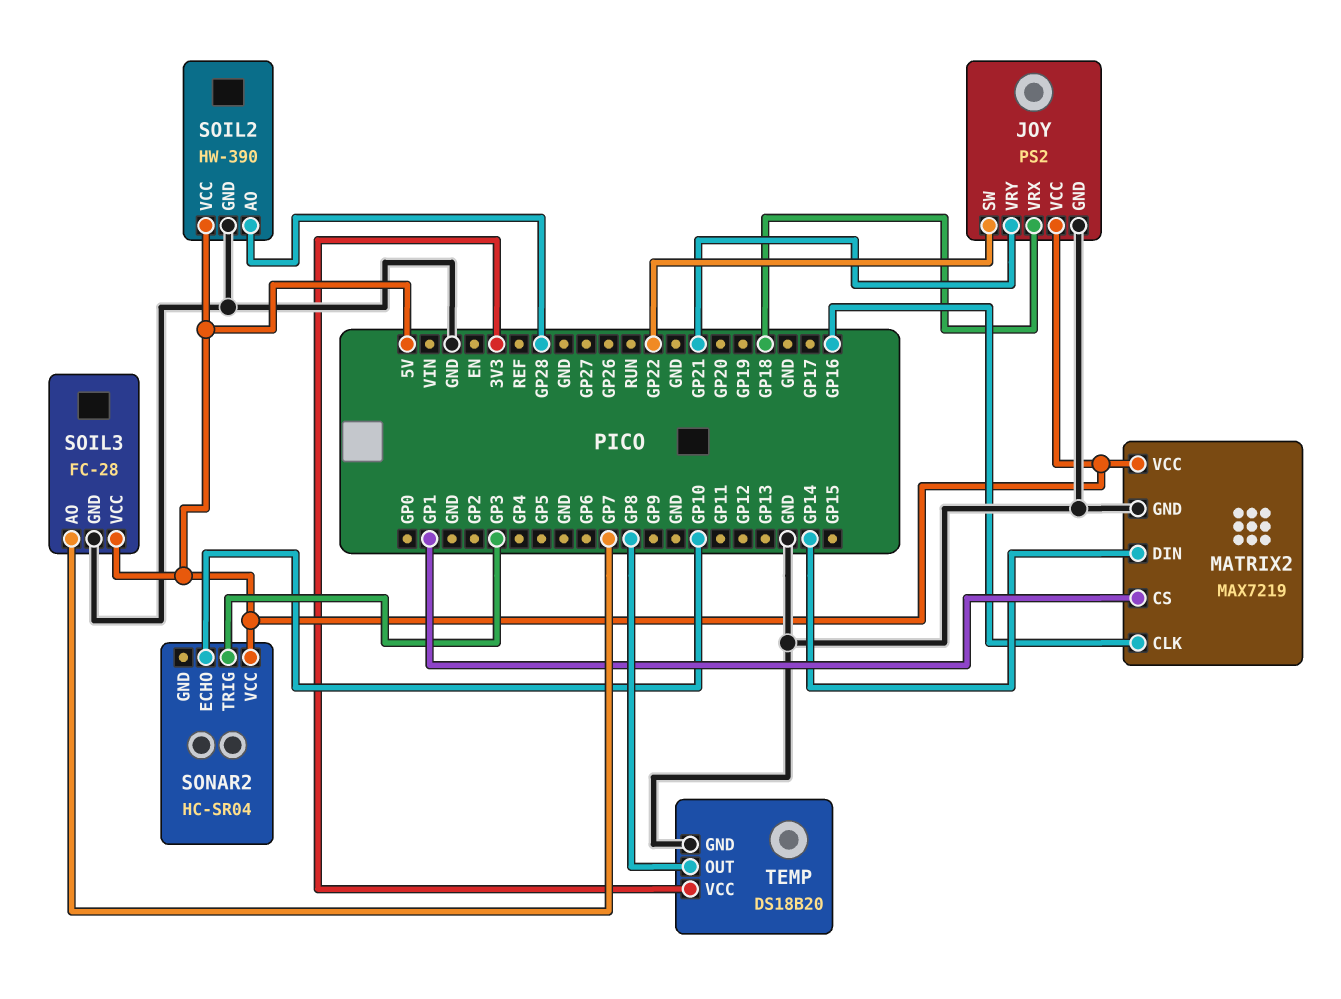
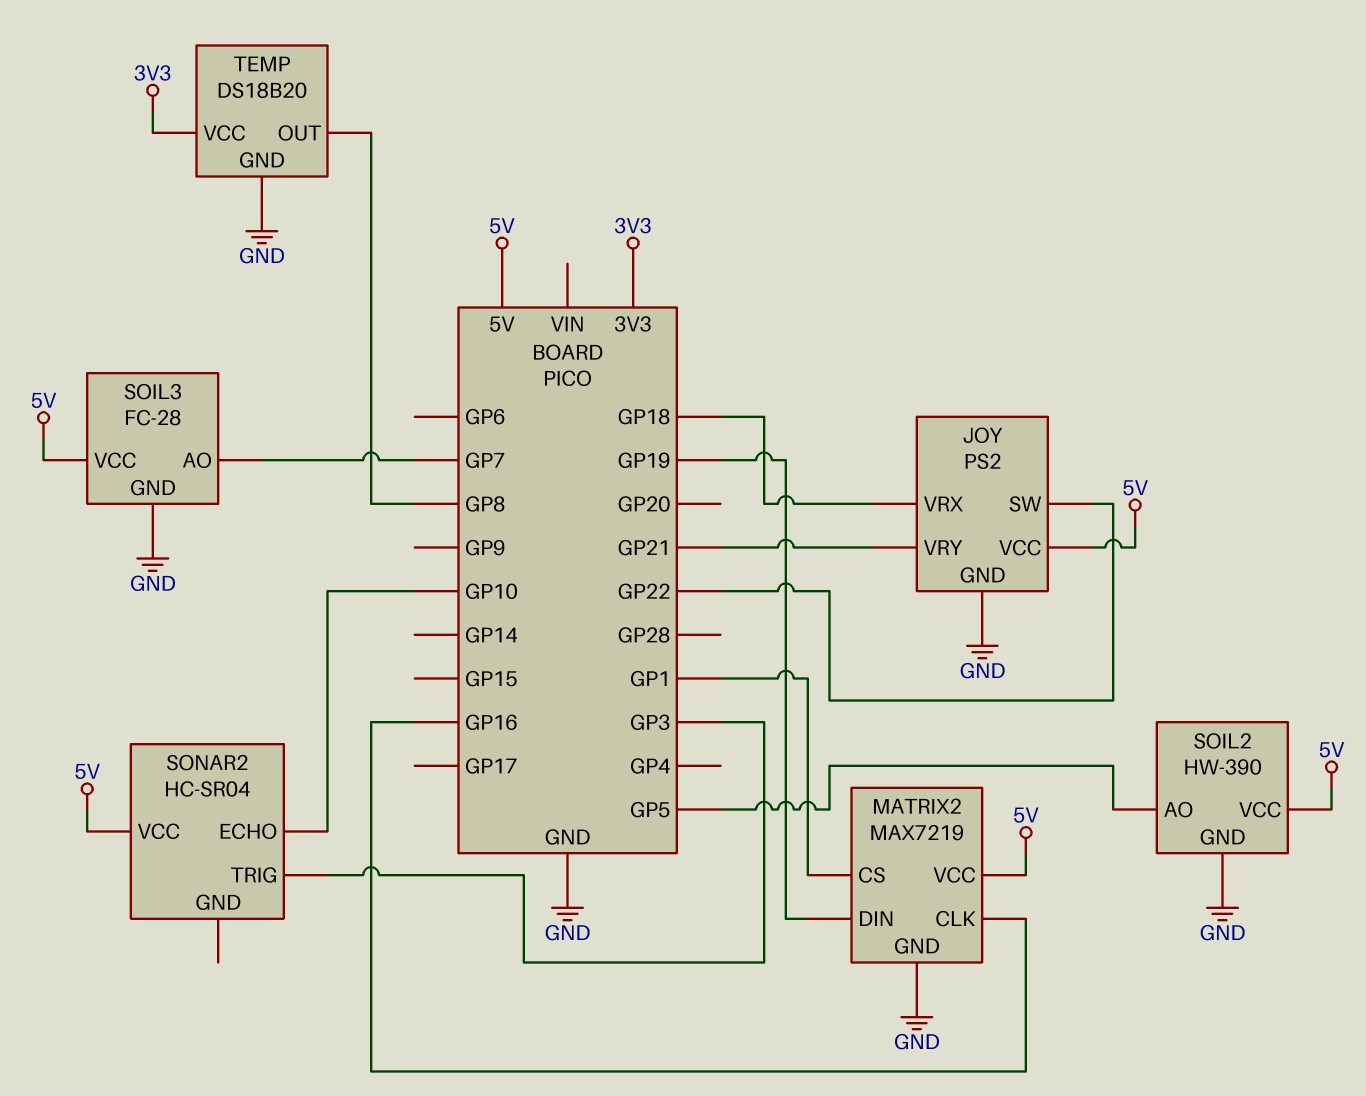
MATRIX2 pin DIN: GP14 -> GP19
SOIL2 pin AO: GP28 -> GP5

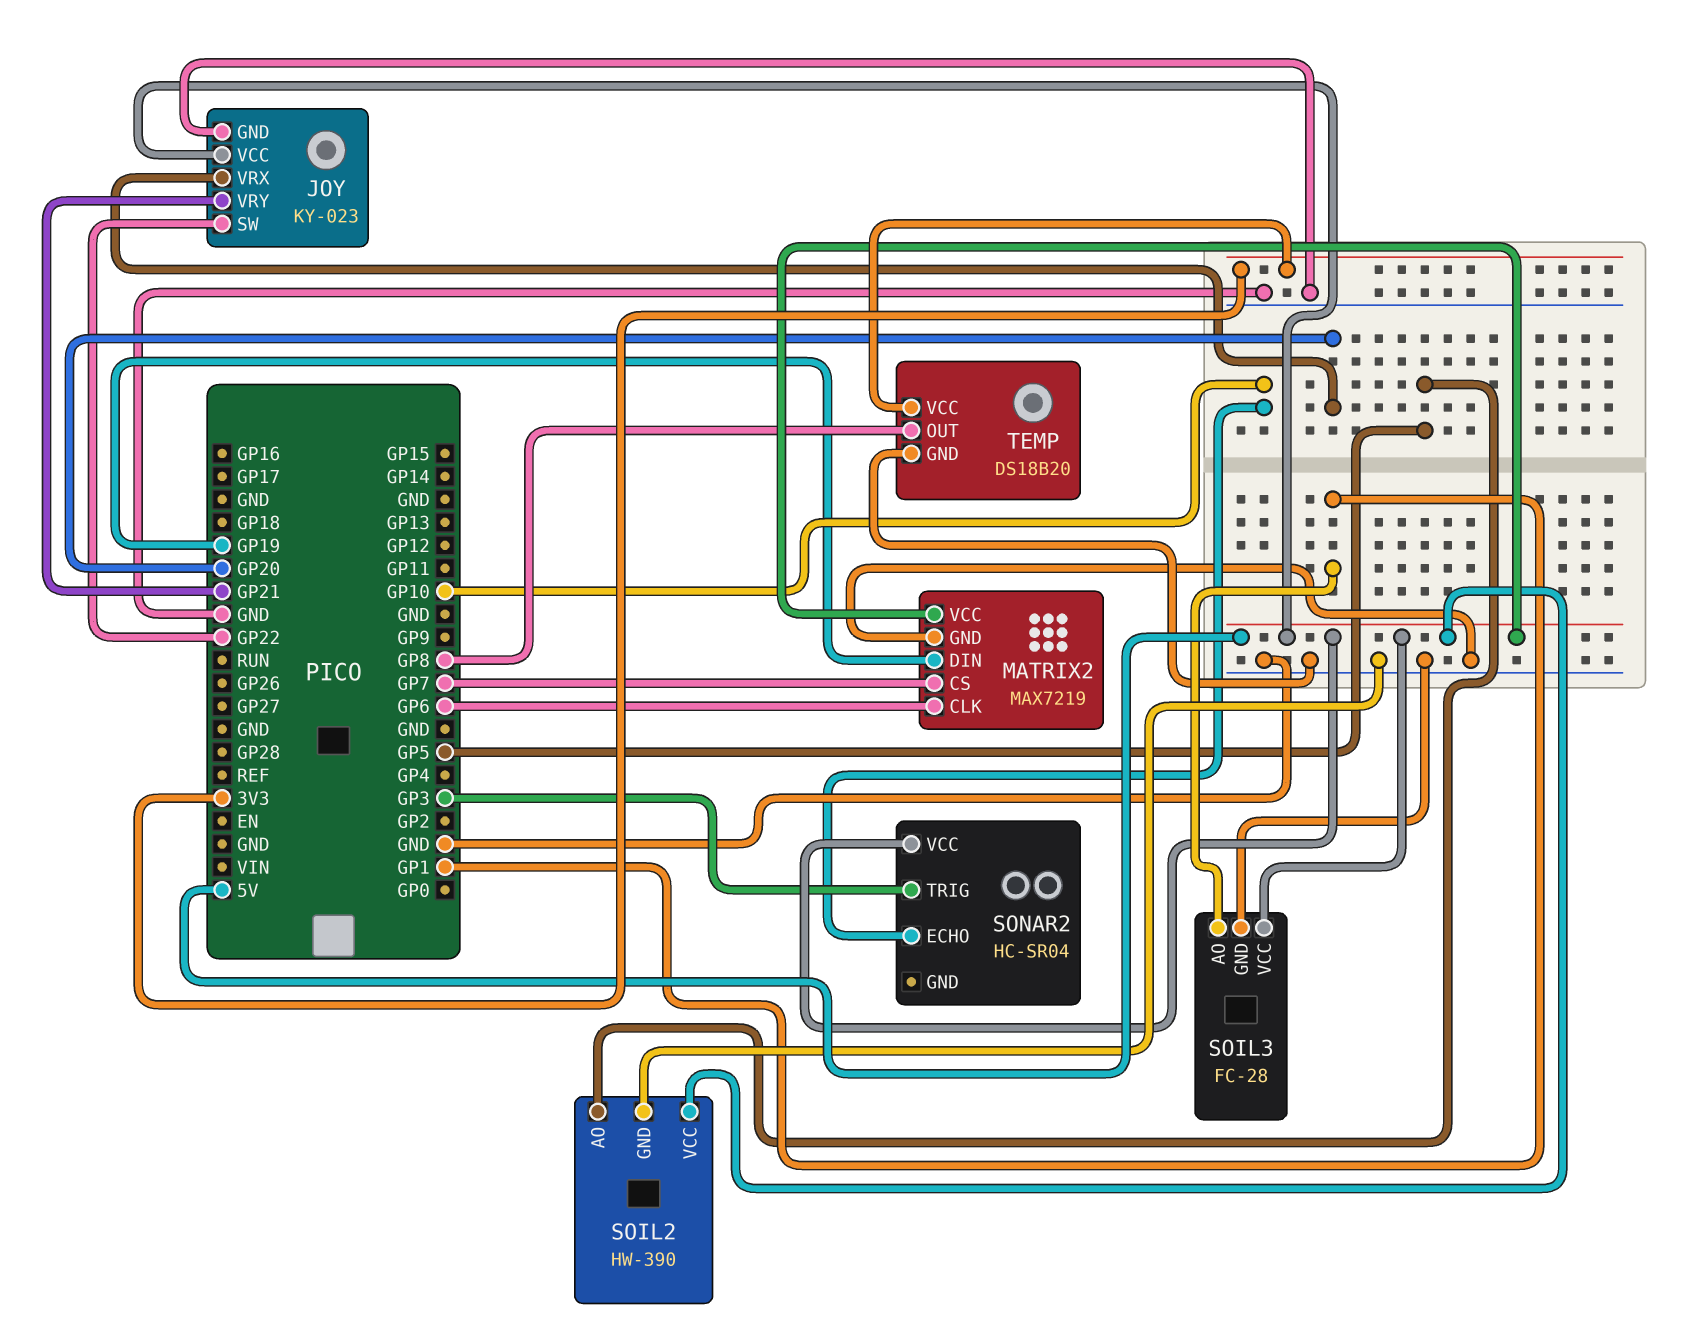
JOY: PS2 -> KY-023
JOY pin VRX: GP18 -> GP20
MATRIX2 pin CLK: GP16 -> GP6
MATRIX2 pin CS: GP1 -> GP7
SOIL3 pin AO: GP7 -> GP1

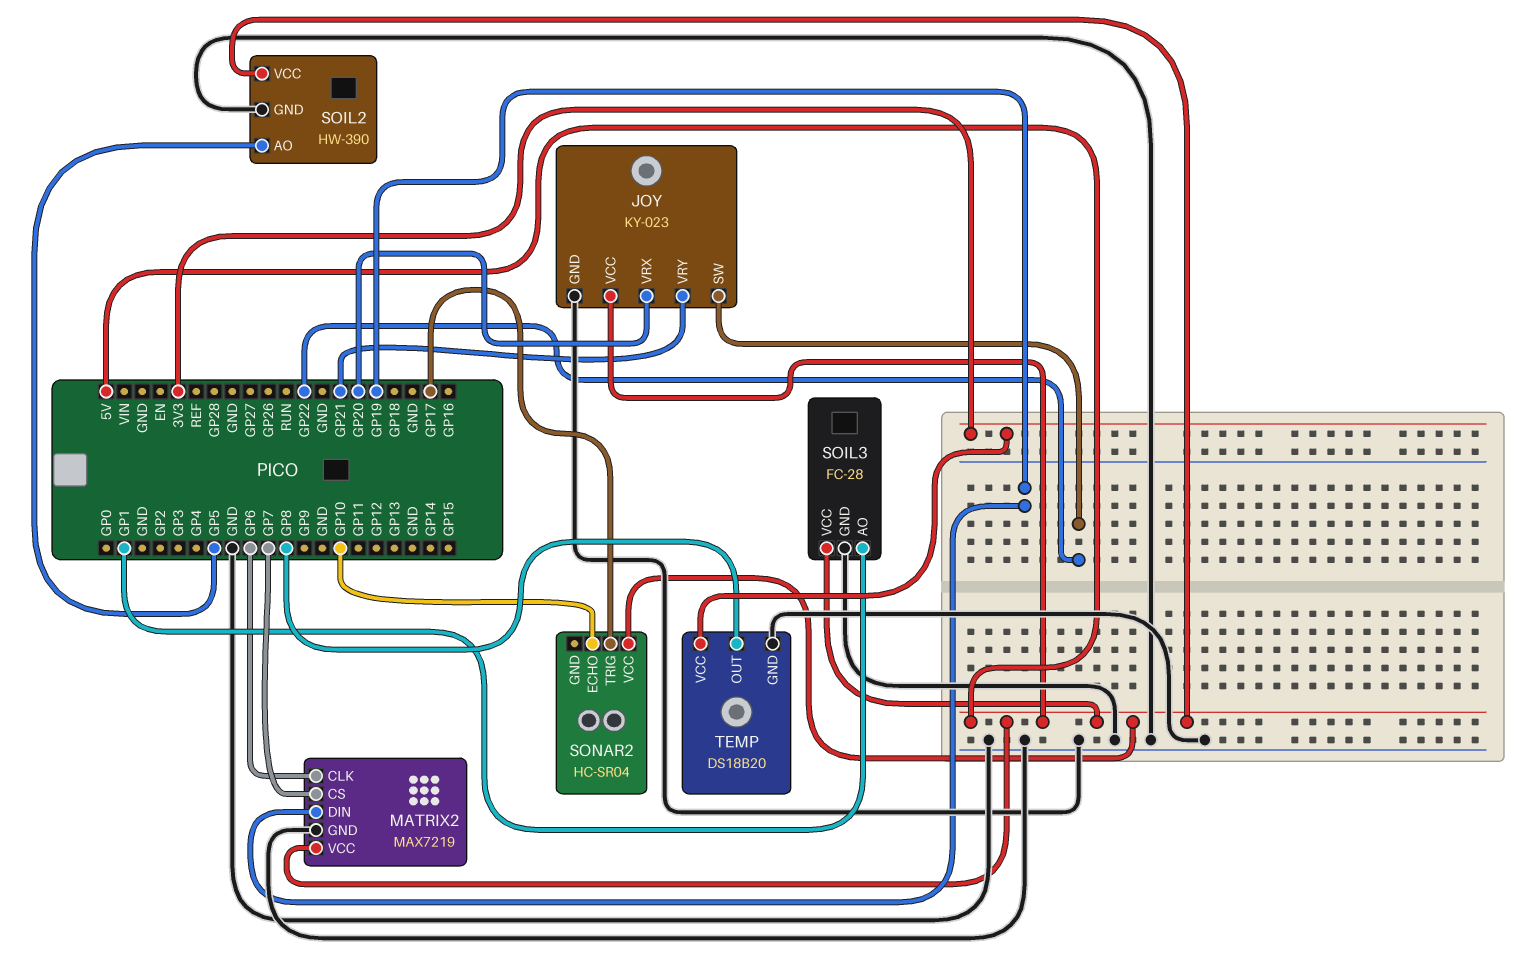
SONAR2 pin TRIG: GP3 -> GP17

